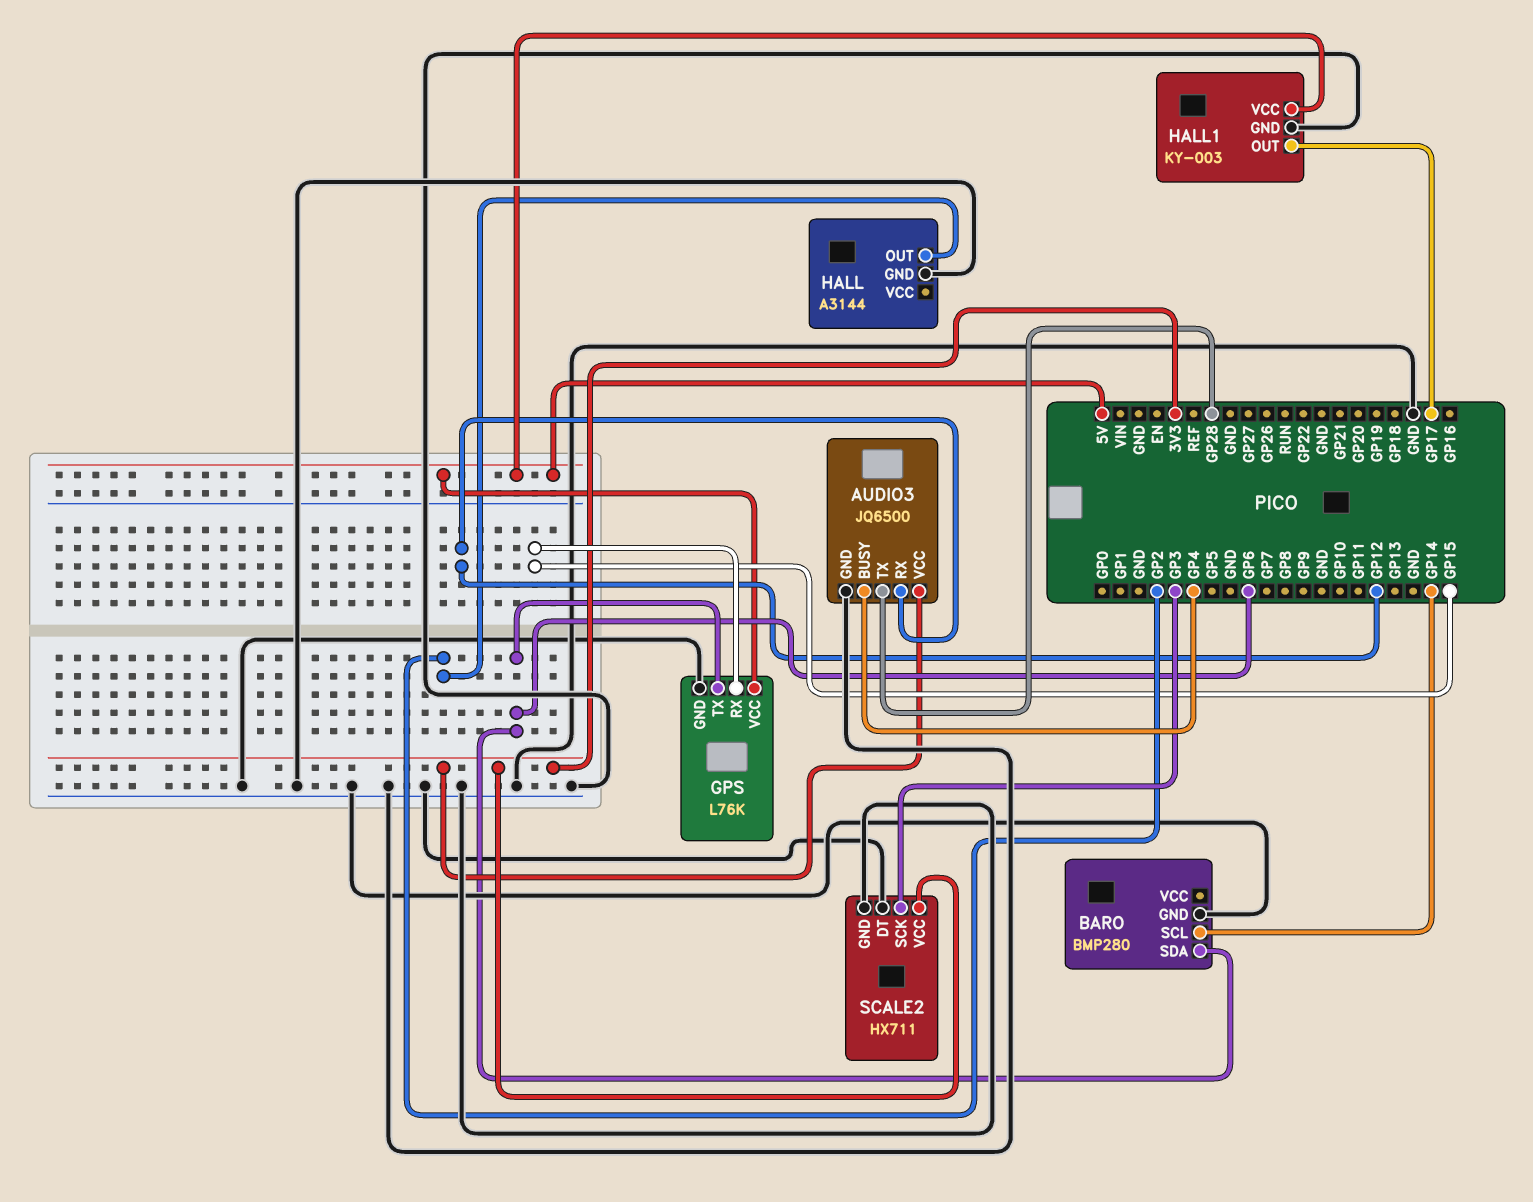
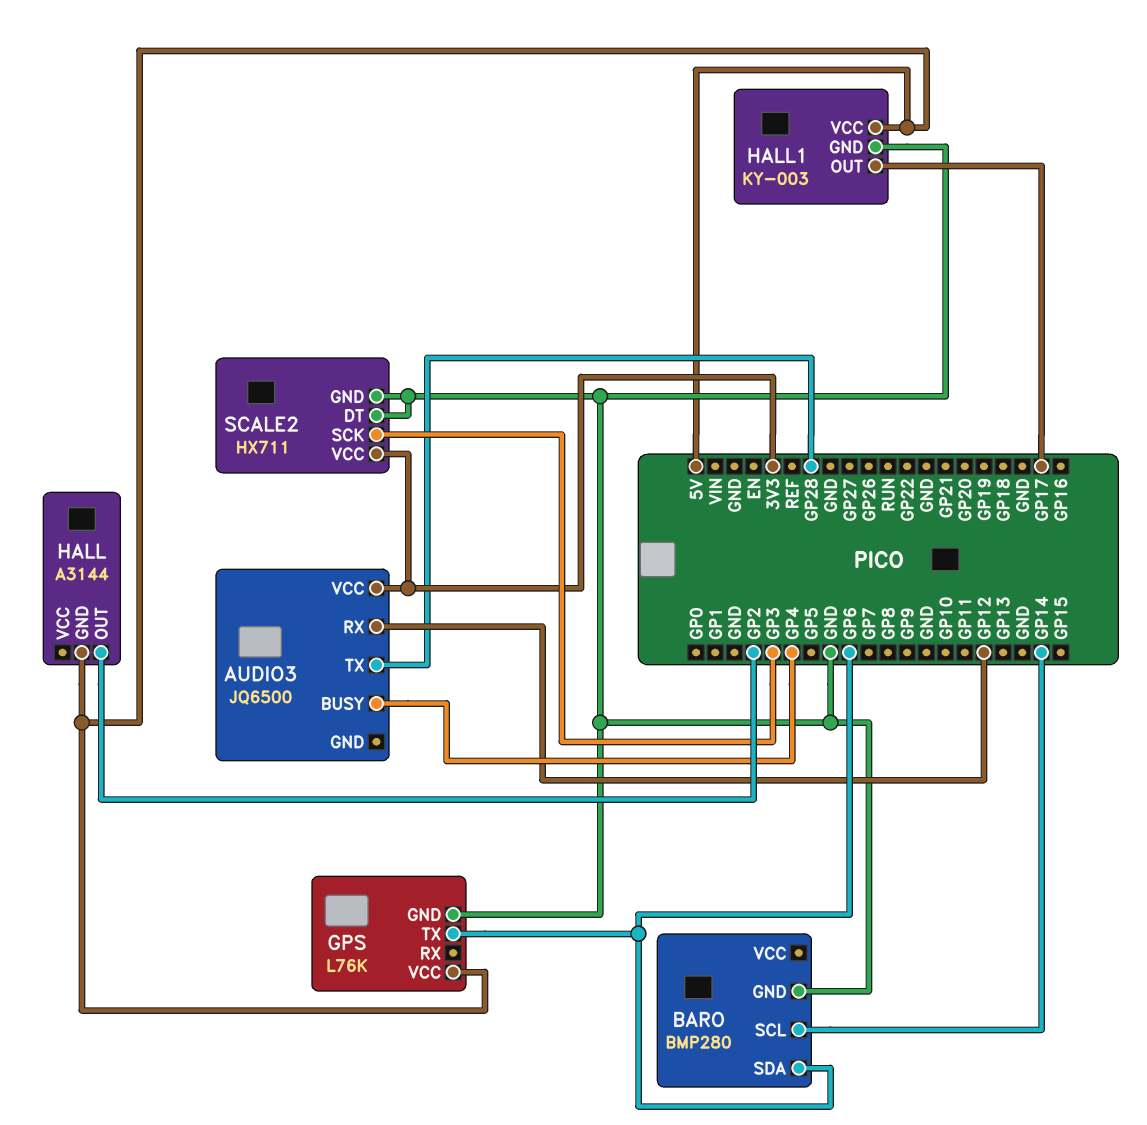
AUDIO3 pin GND: GND -> none
GPS pin RX: GP15 -> none
HALL pin GND: GND -> 5V

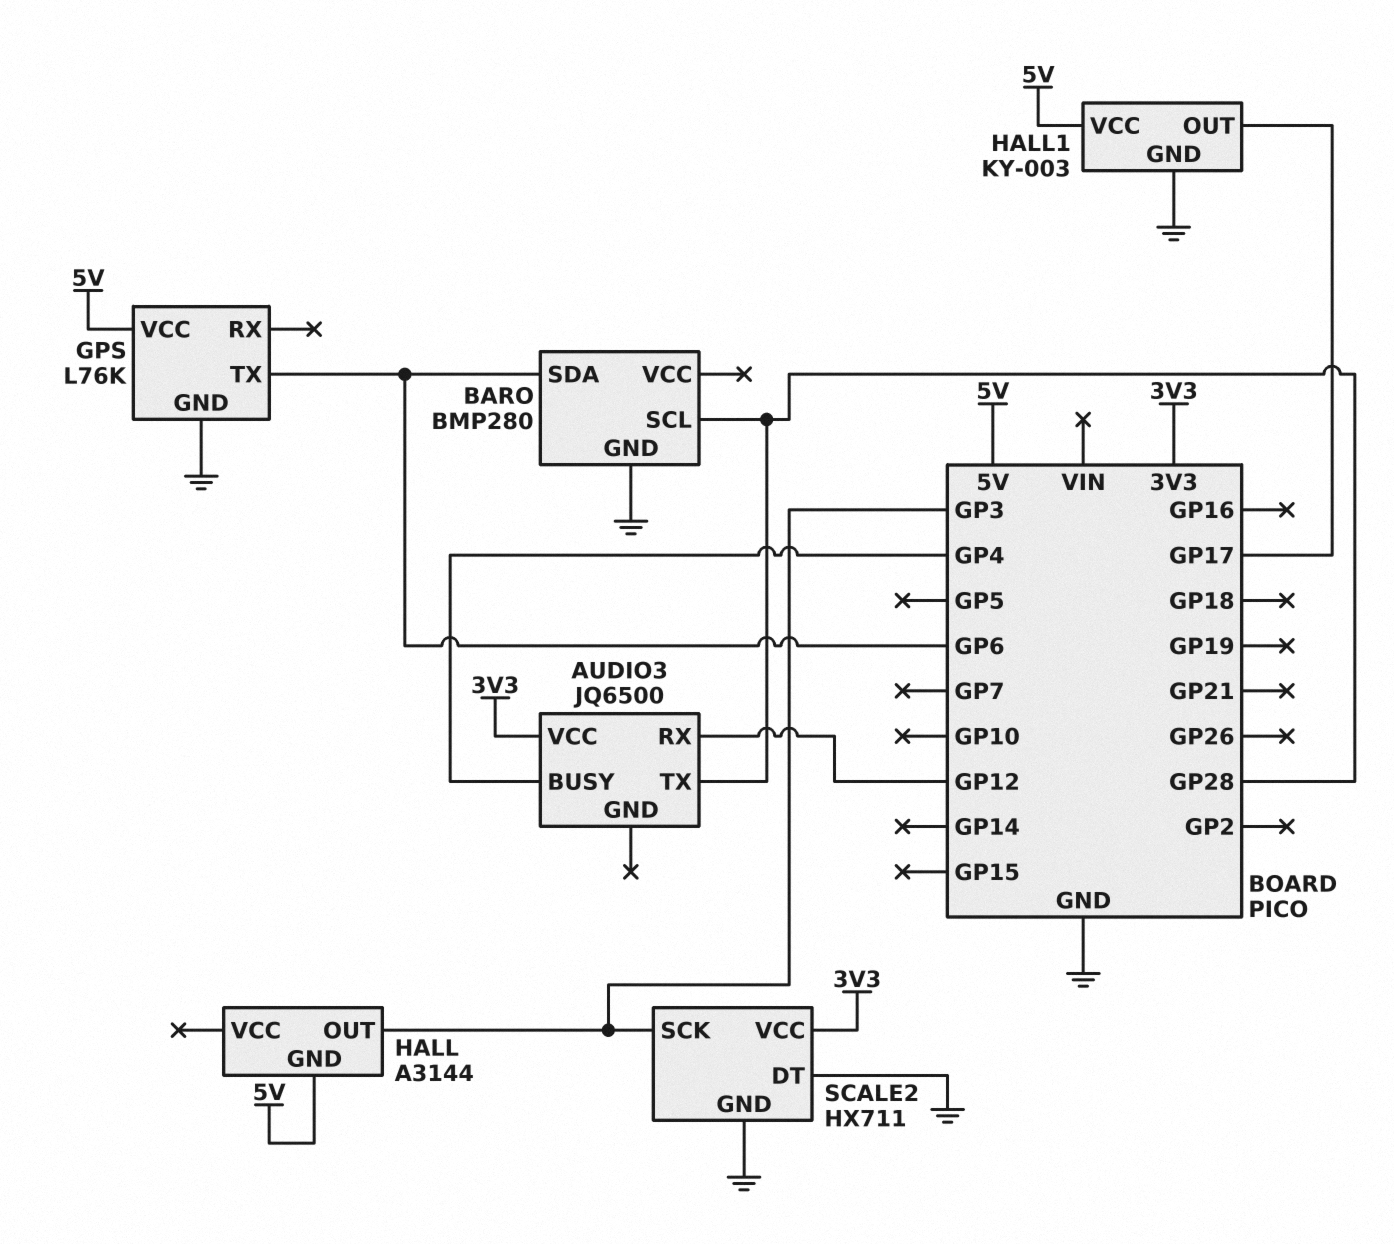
BARO pin SCL: GP14 -> GP28
HALL pin OUT: GP2 -> GP3

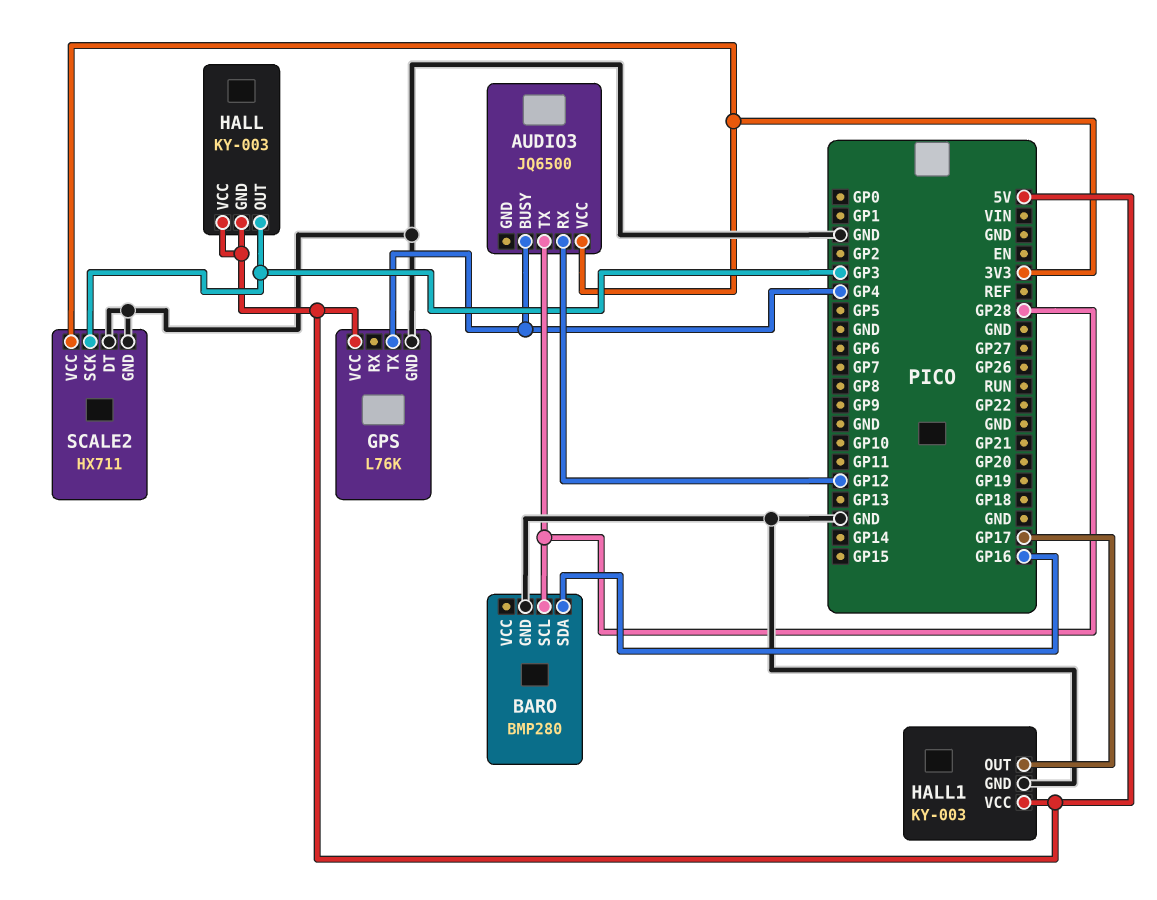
BARO pin SDA: GP6 -> GP16
GPS pin TX: GP6 -> GP4
HALL: A3144 -> KY-003
HALL pin VCC: none -> 5V

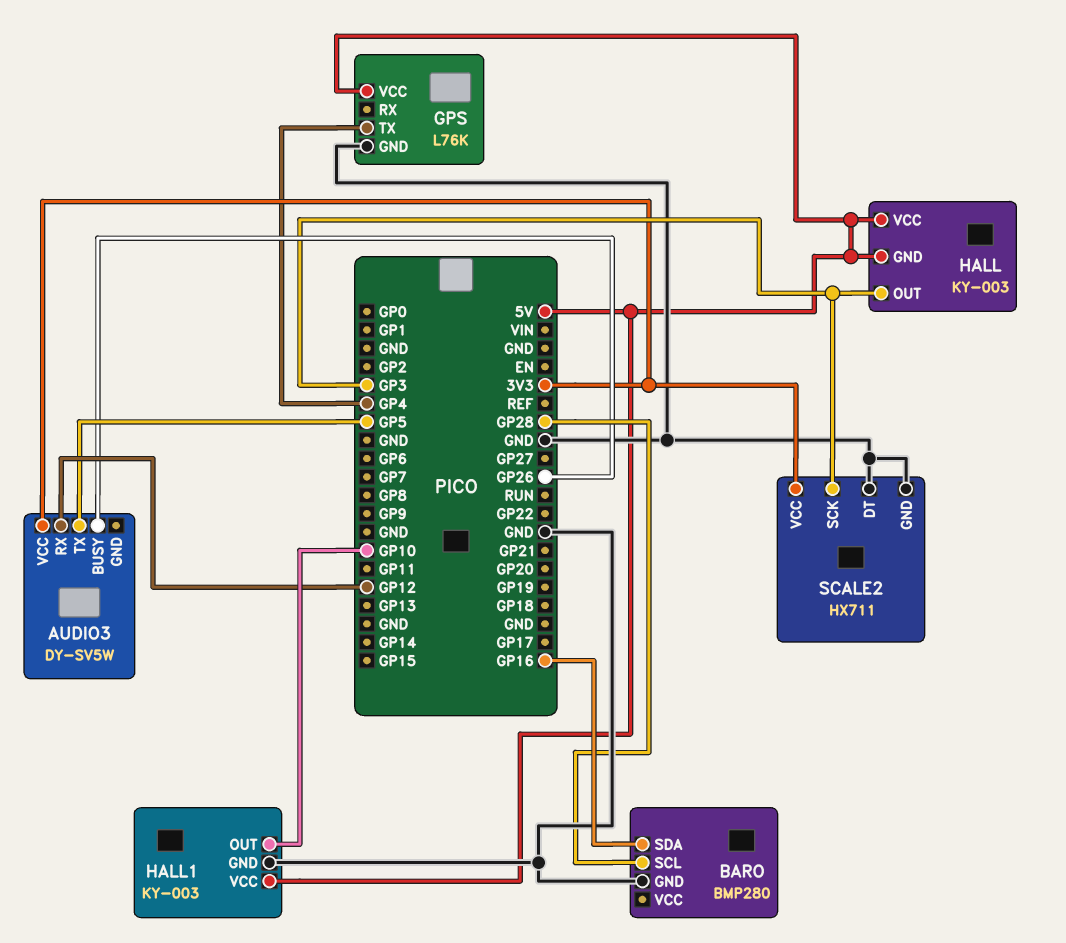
AUDIO3: JQ6500 -> DY-SV5W
AUDIO3 pin BUSY: GP4 -> GP26
AUDIO3 pin TX: GP28 -> GP5
HALL1 pin OUT: GP17 -> GP10

